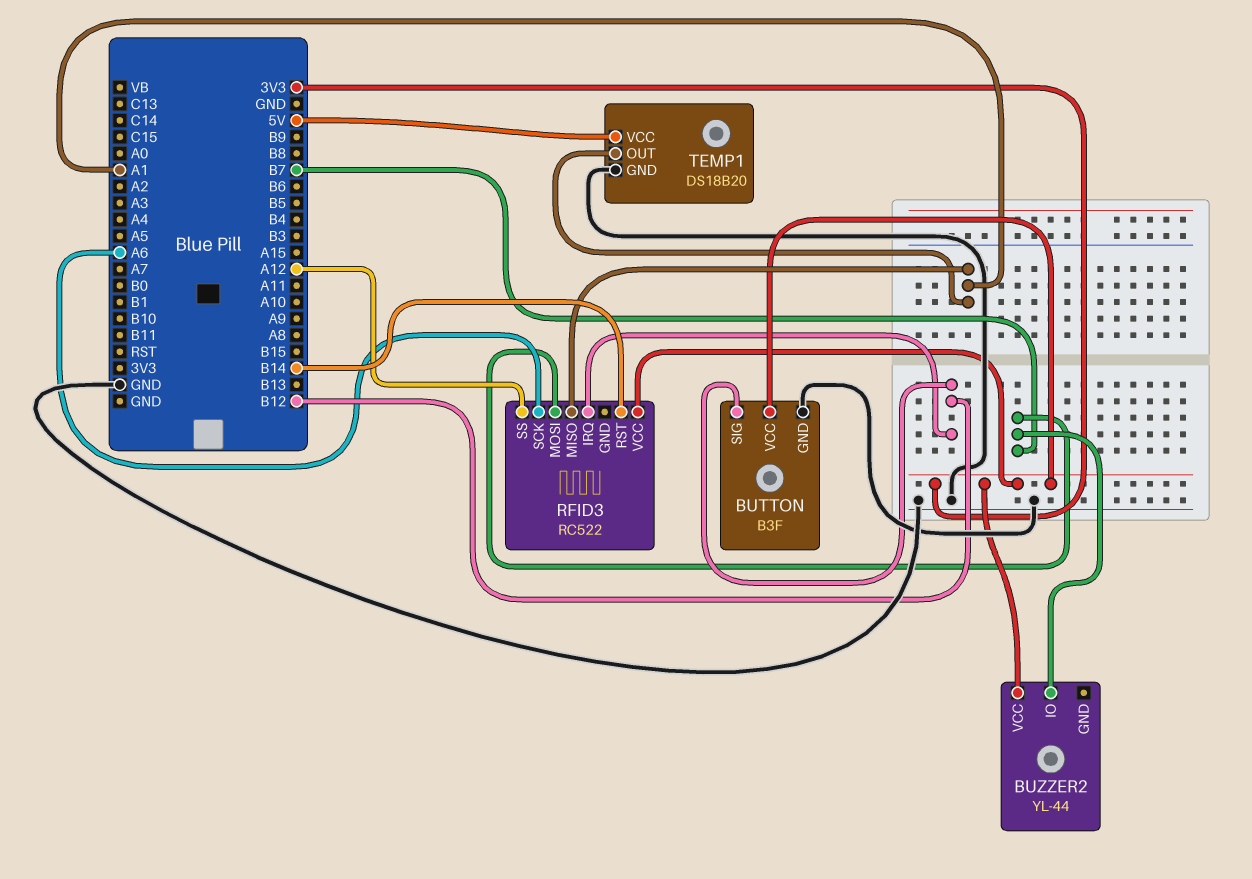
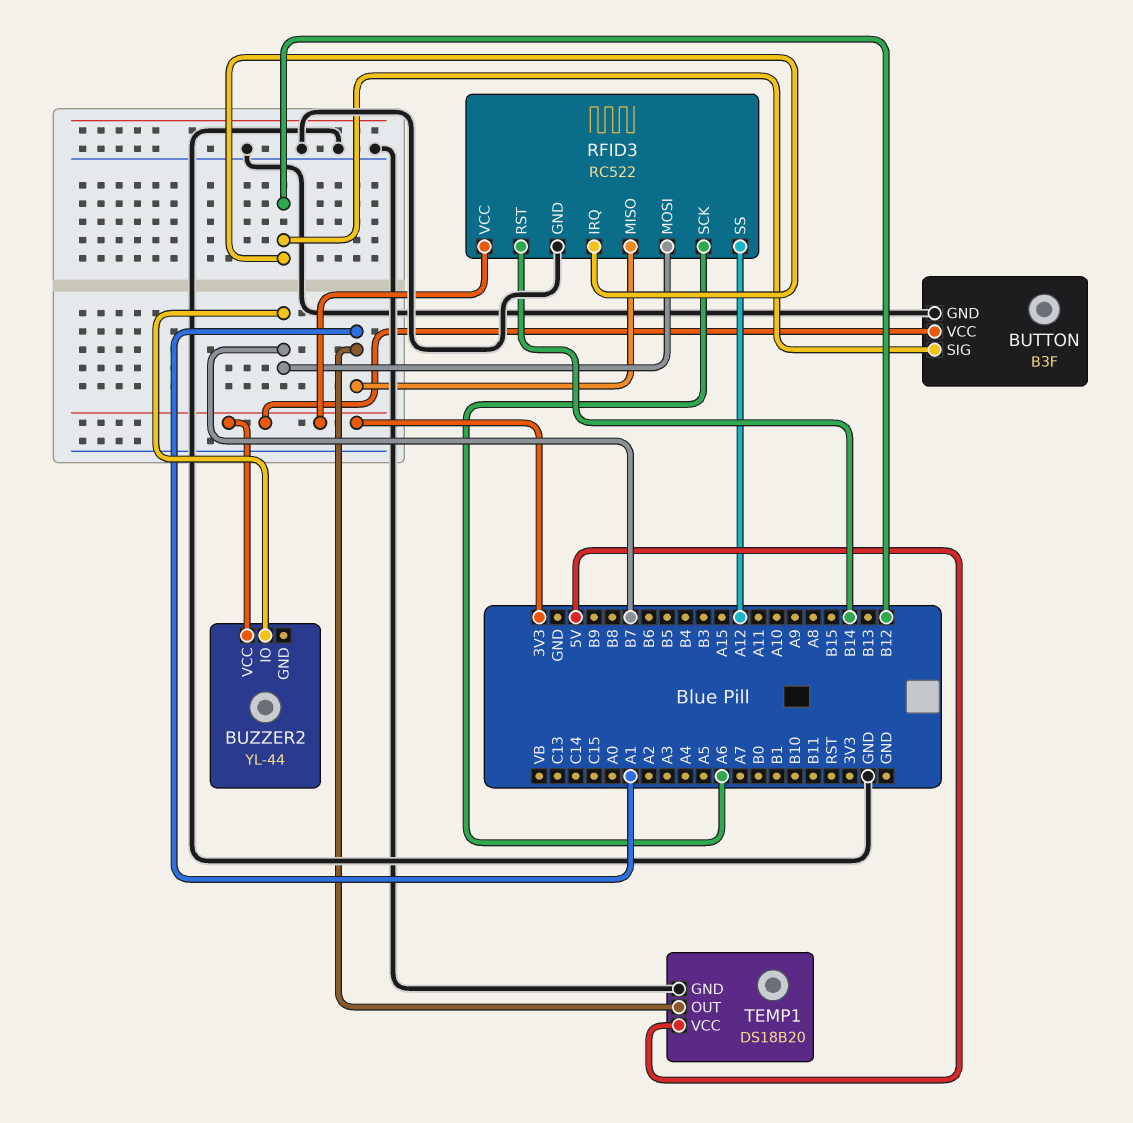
RFID3 pin GND: none -> GND

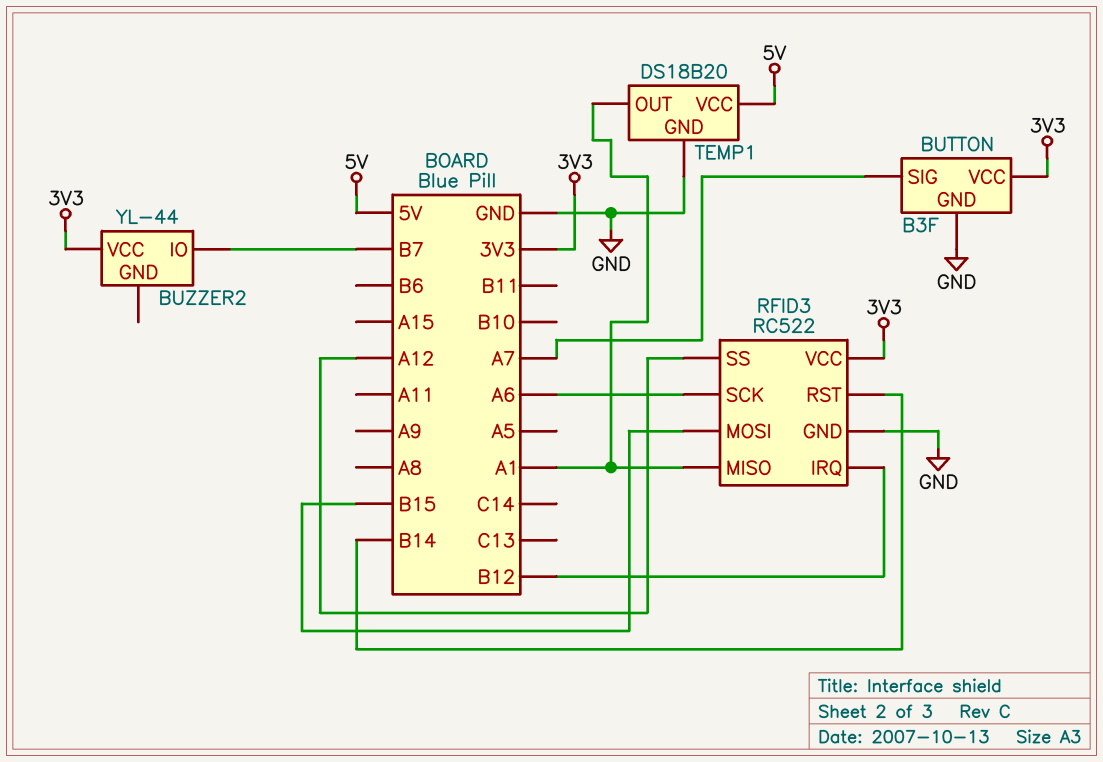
BUTTON pin SIG: B12 -> A7
RFID3 pin MOSI: B7 -> B15

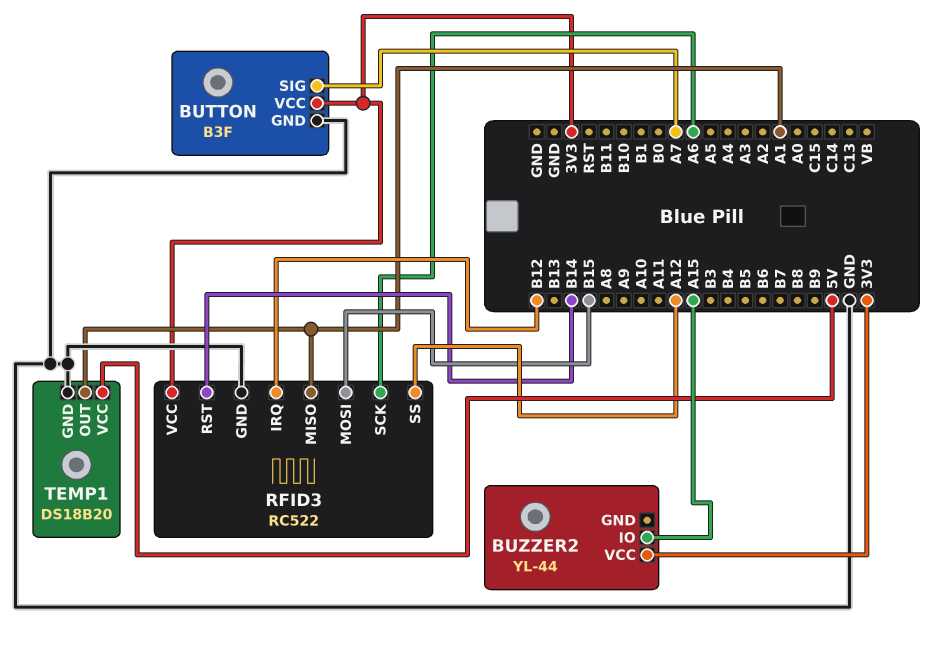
BUZZER2 pin IO: B7 -> A15

